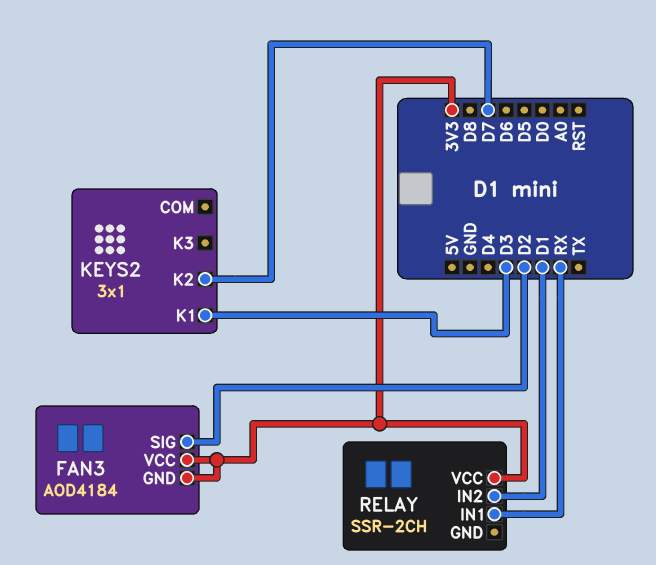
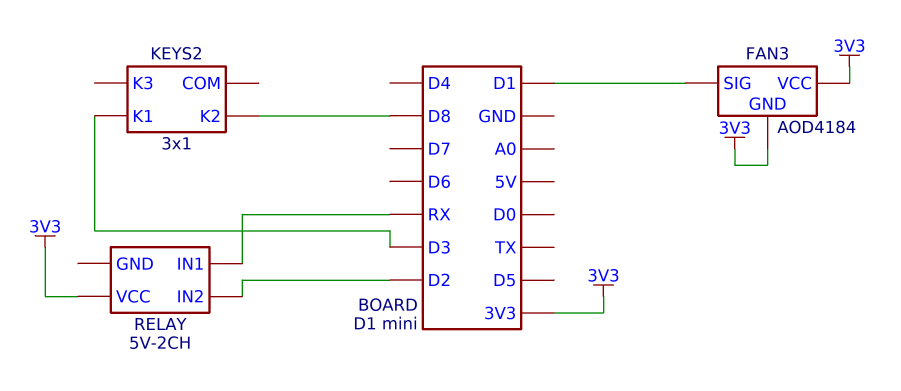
FAN3 pin SIG: D2 -> D1
KEYS2 pin K2: D7 -> D8
RELAY: SSR-2CH -> 5V-2CH
RELAY pin IN2: D1 -> D2

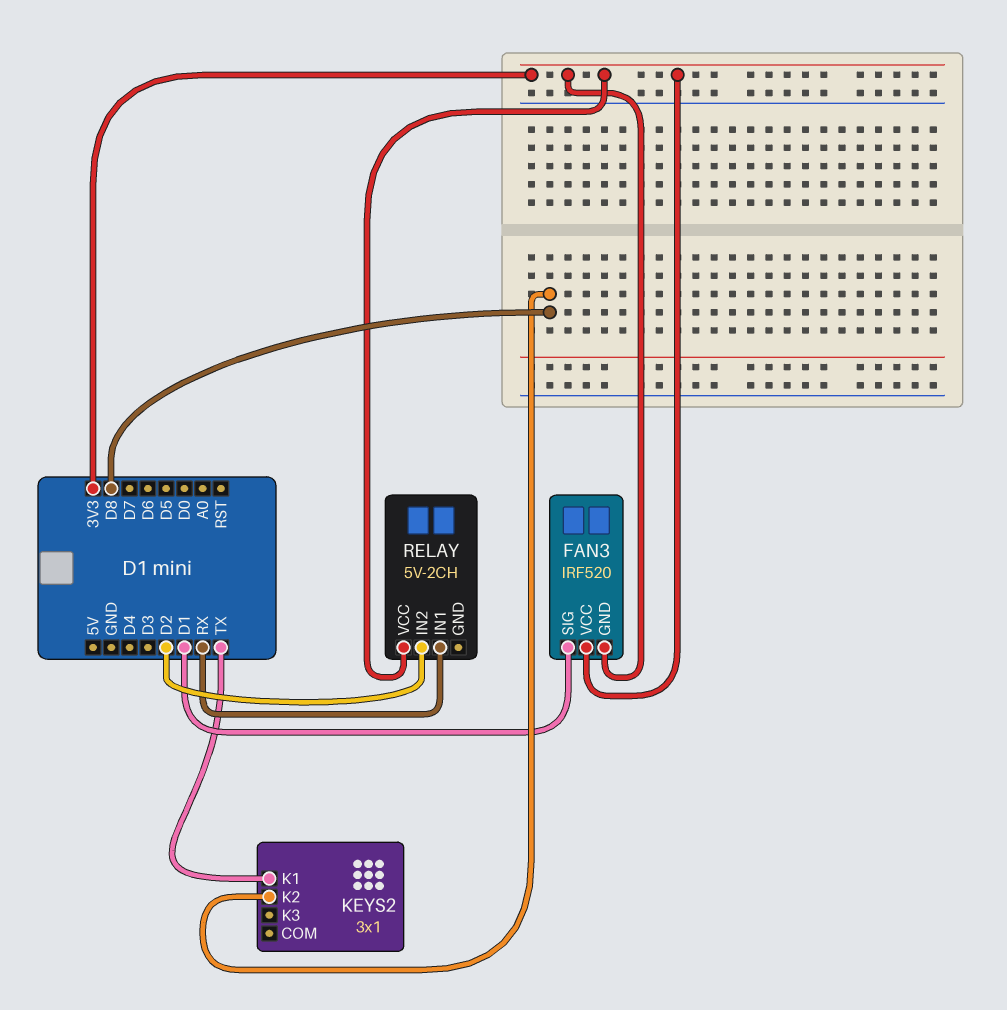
FAN3: AOD4184 -> IRF520
KEYS2 pin K1: D3 -> TX

